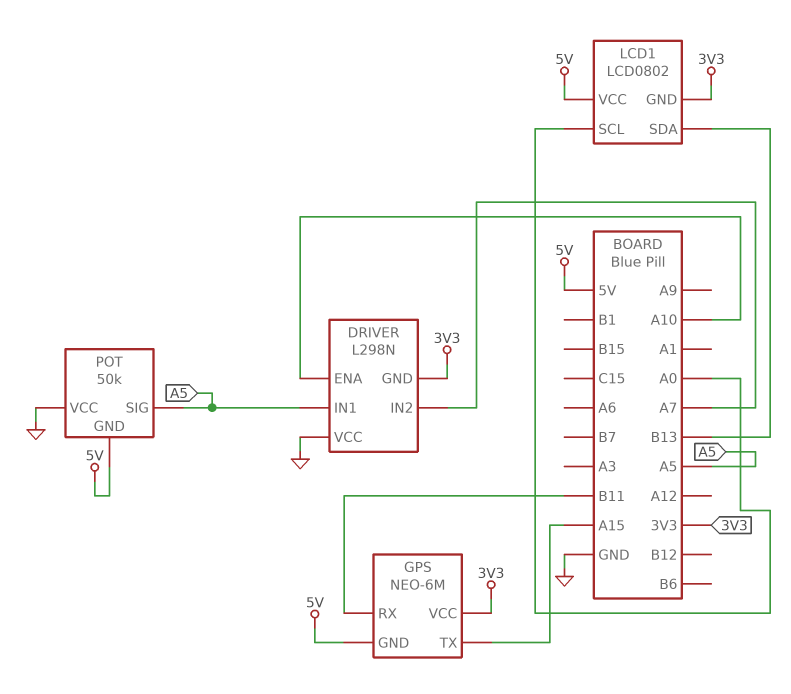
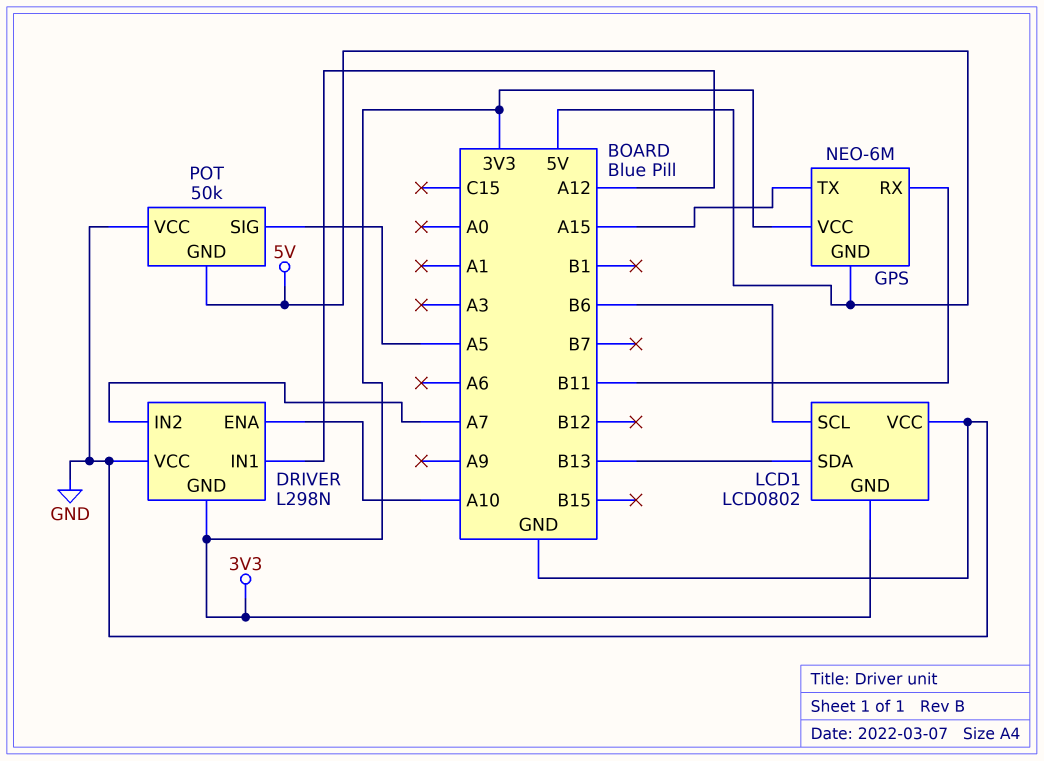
DRIVER pin IN1: A5 -> A12
LCD1 pin SCL: A0 -> B6
LCD1 pin VCC: 5V -> GND

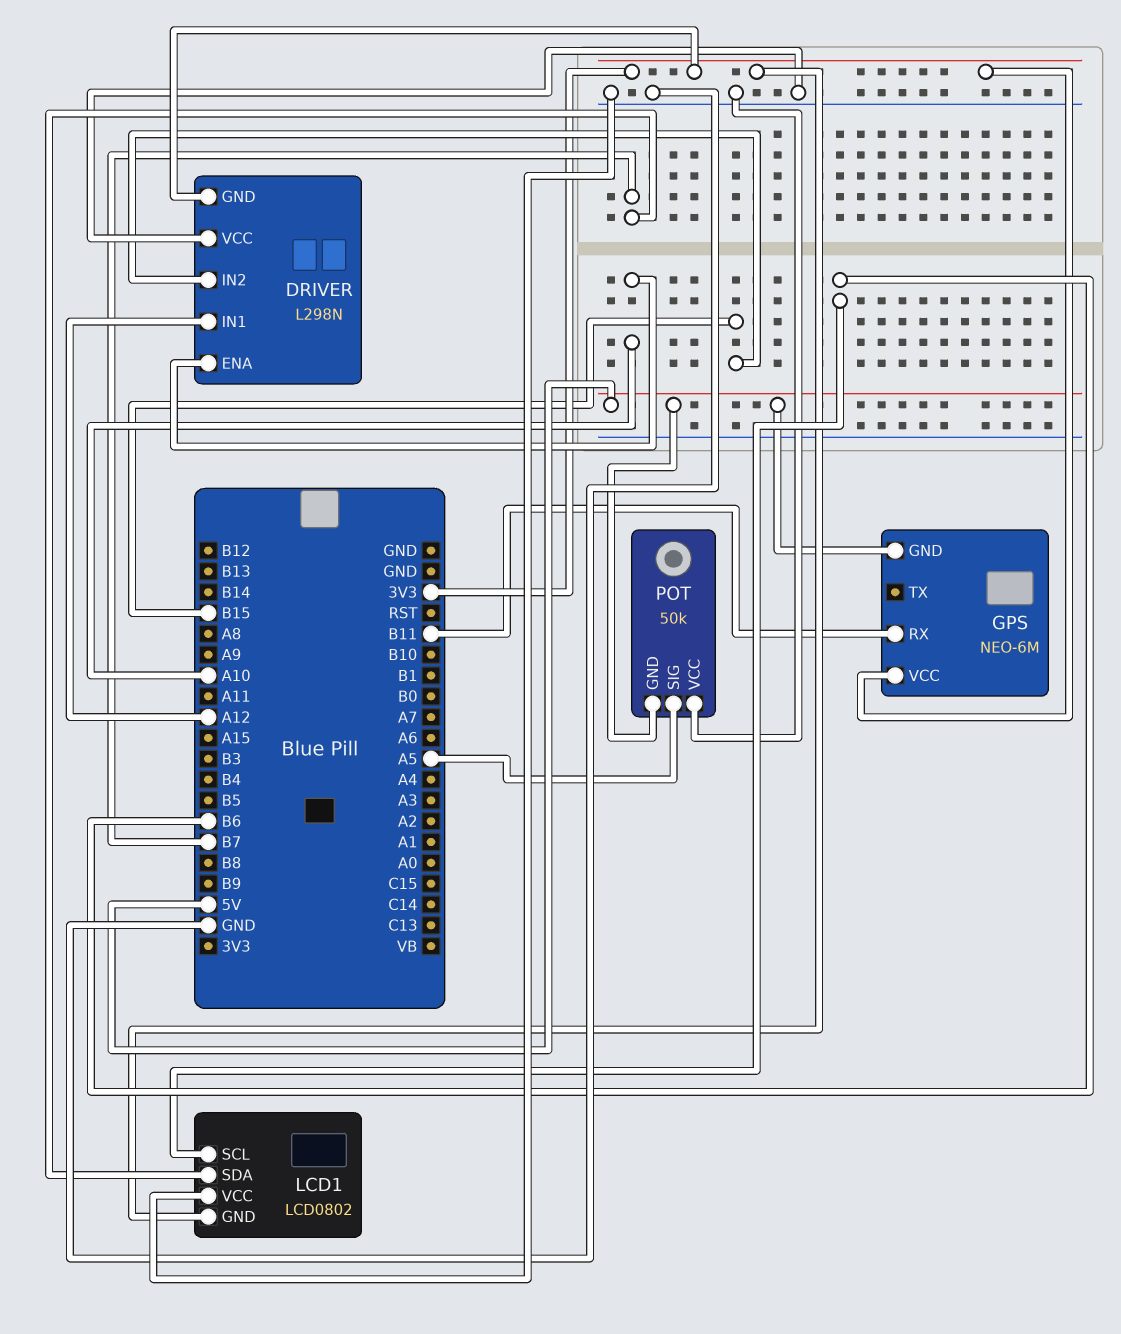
DRIVER pin IN2: A7 -> B15
GPS pin TX: A15 -> none
LCD1 pin SDA: B13 -> B7

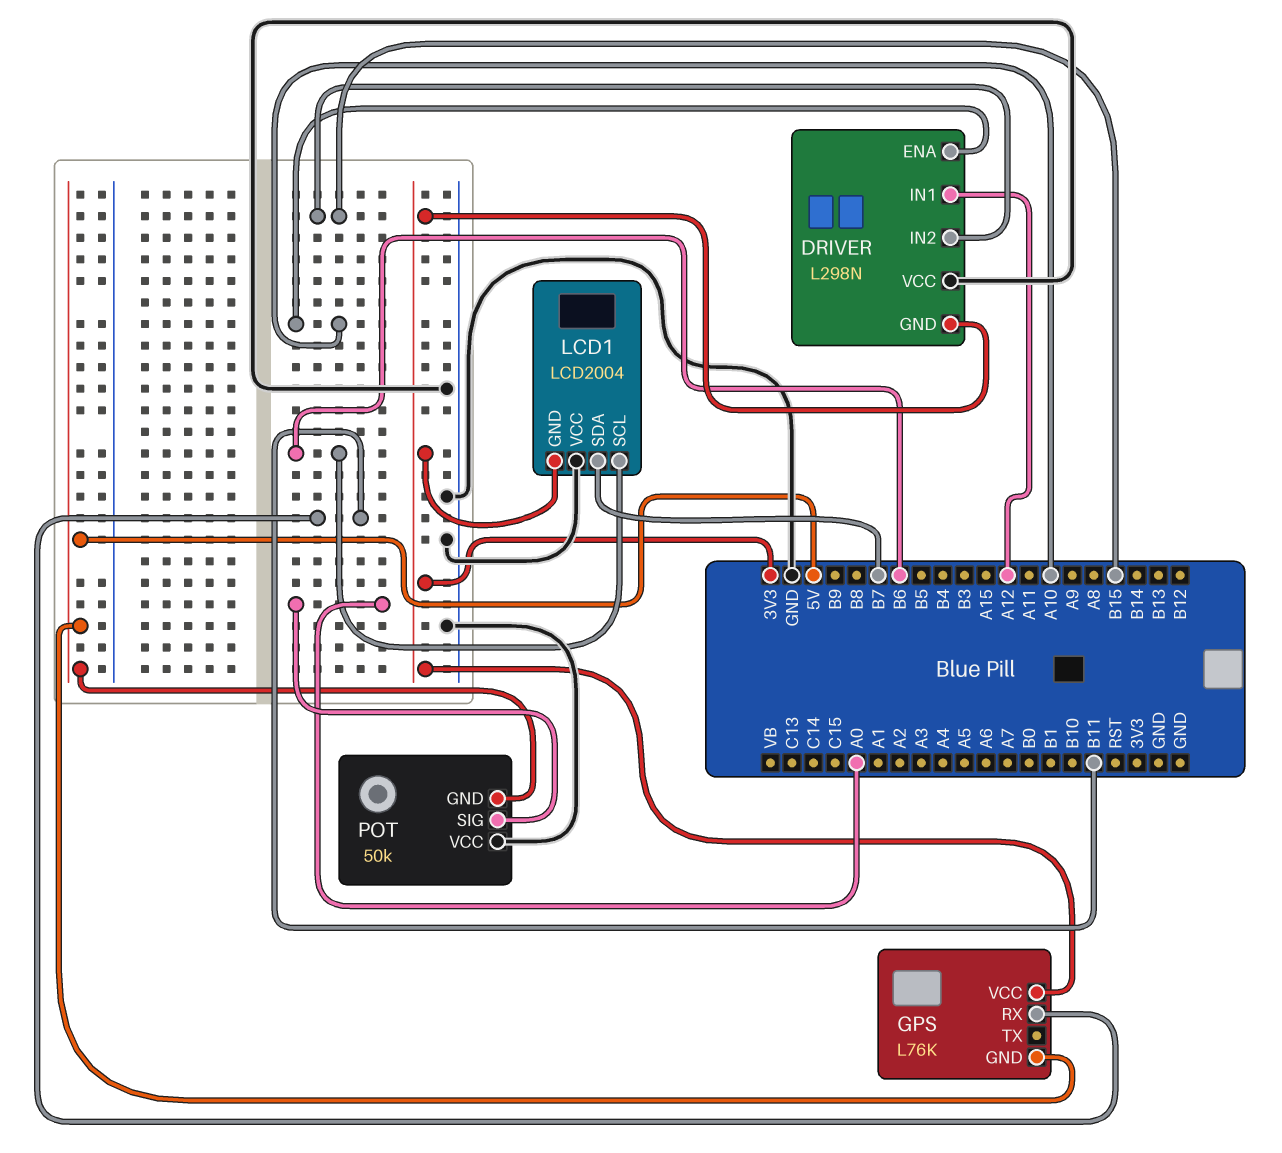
GPS: NEO-6M -> L76K
LCD1: LCD0802 -> LCD2004
POT pin SIG: A5 -> A0

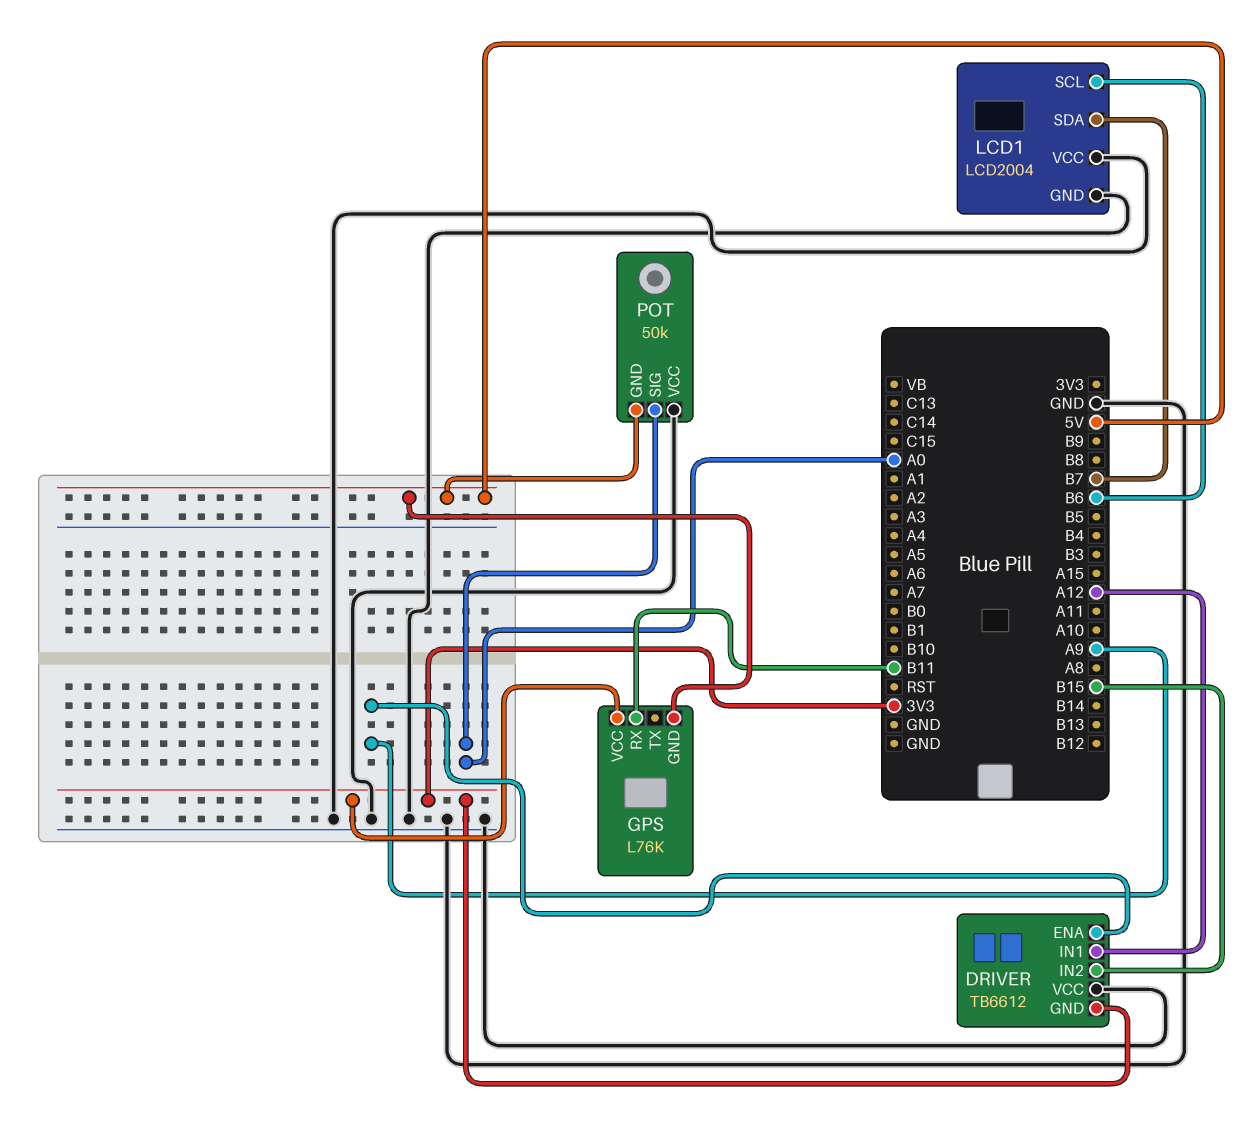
DRIVER: L298N -> TB6612
DRIVER pin ENA: A10 -> A9
LCD1 pin GND: 3V3 -> GND

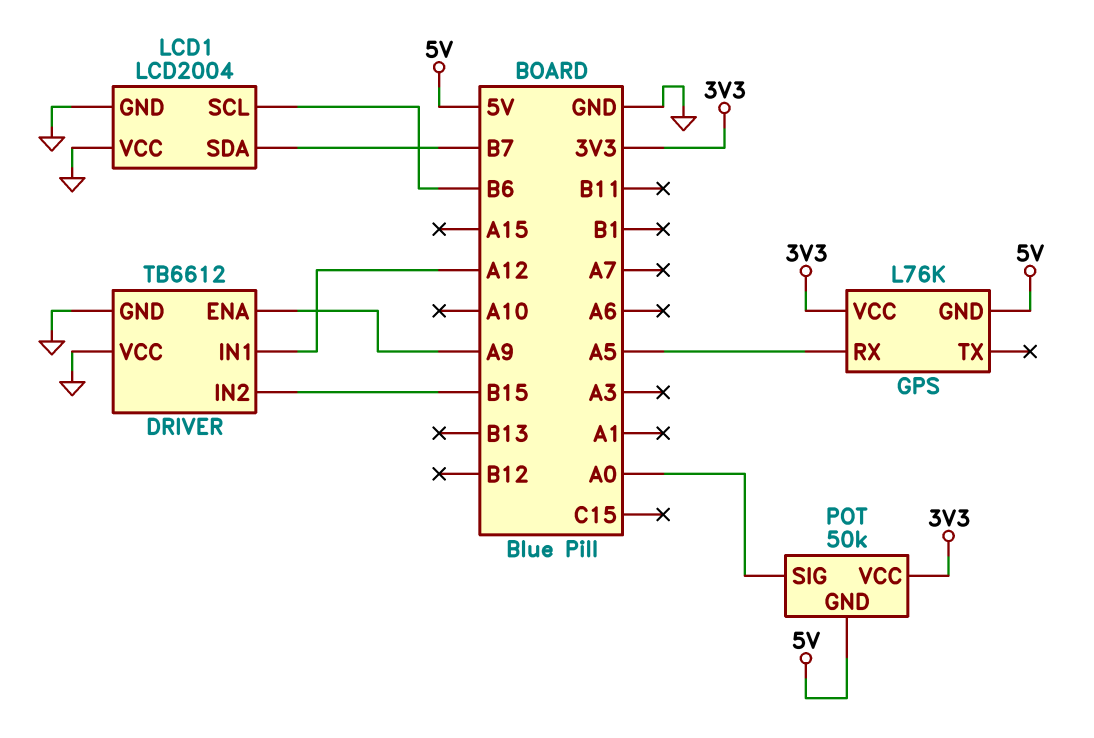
DRIVER pin GND: 3V3 -> GND
GPS pin RX: B11 -> A5
POT pin VCC: GND -> 3V3

